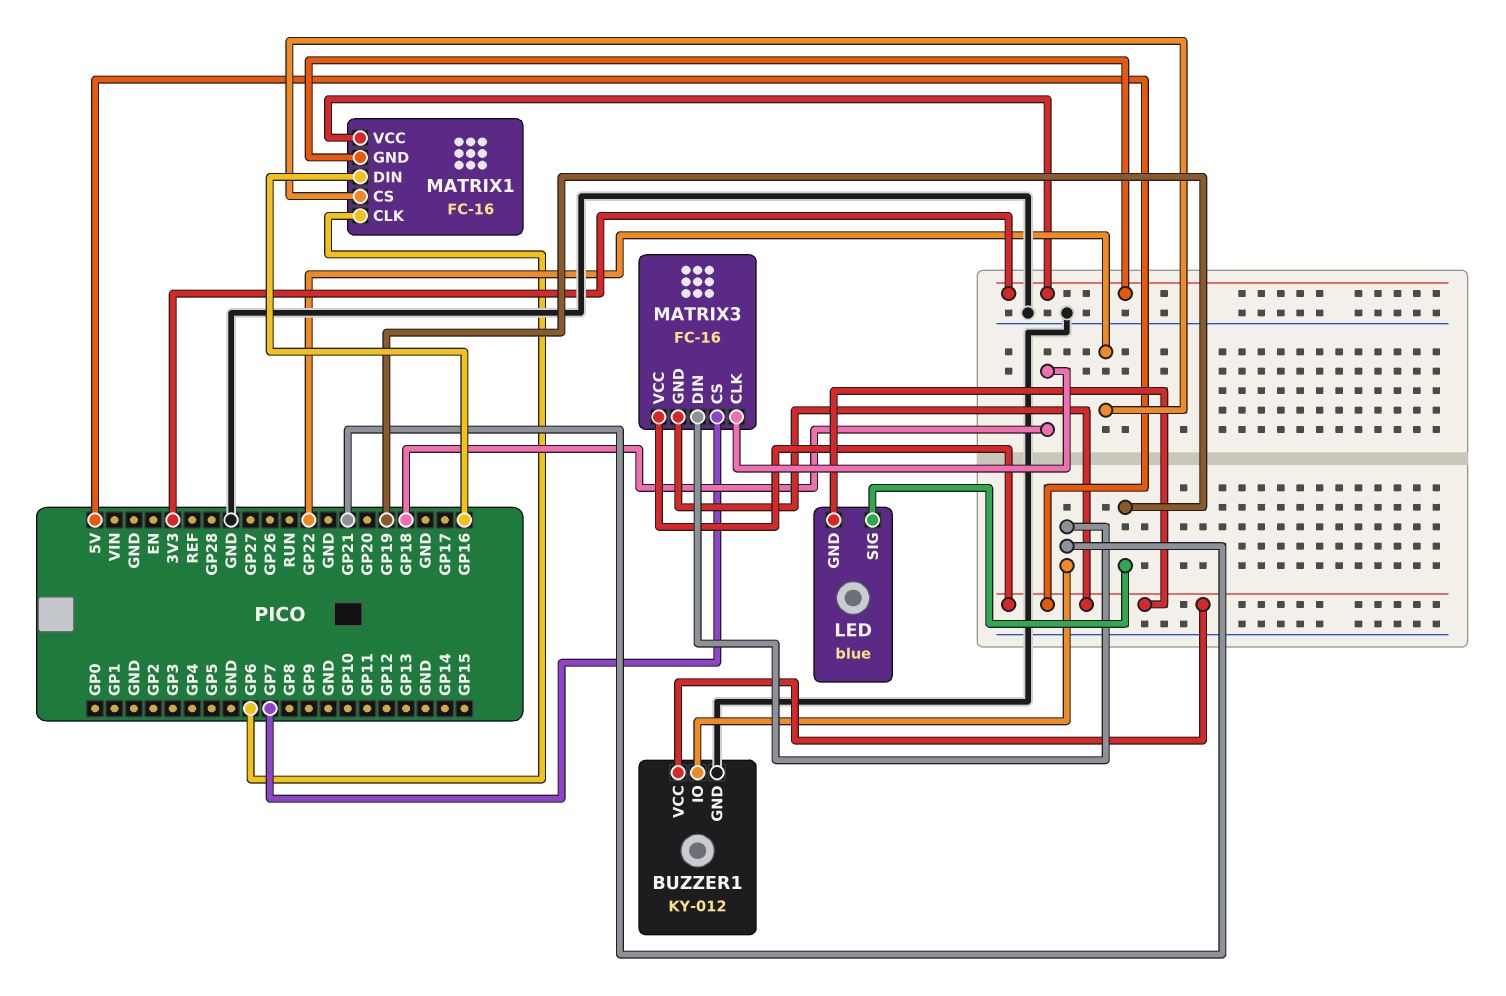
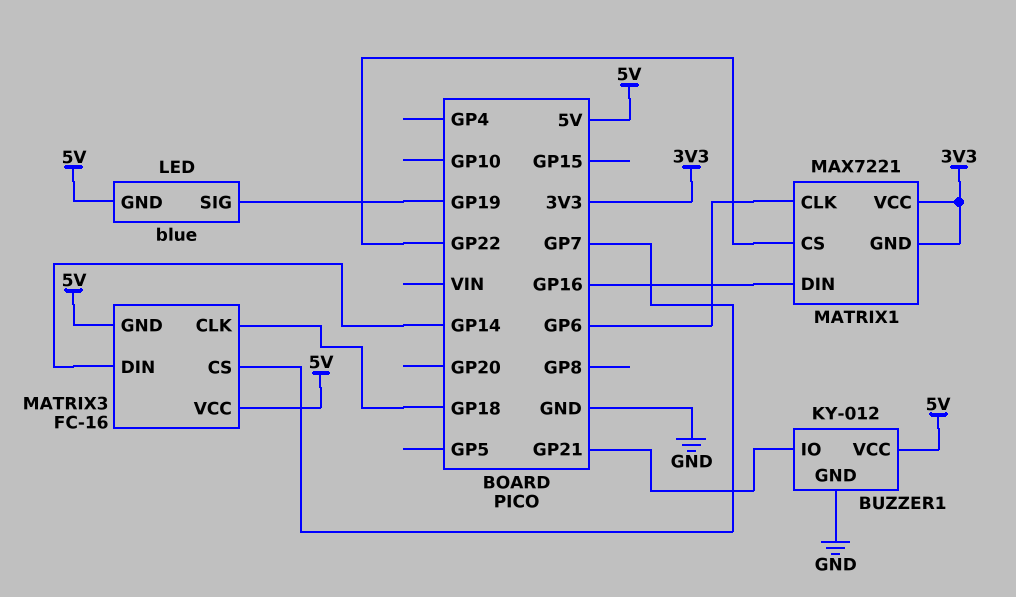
MATRIX1: FC-16 -> MAX7221
MATRIX3 pin DIN: GP21 -> GP14

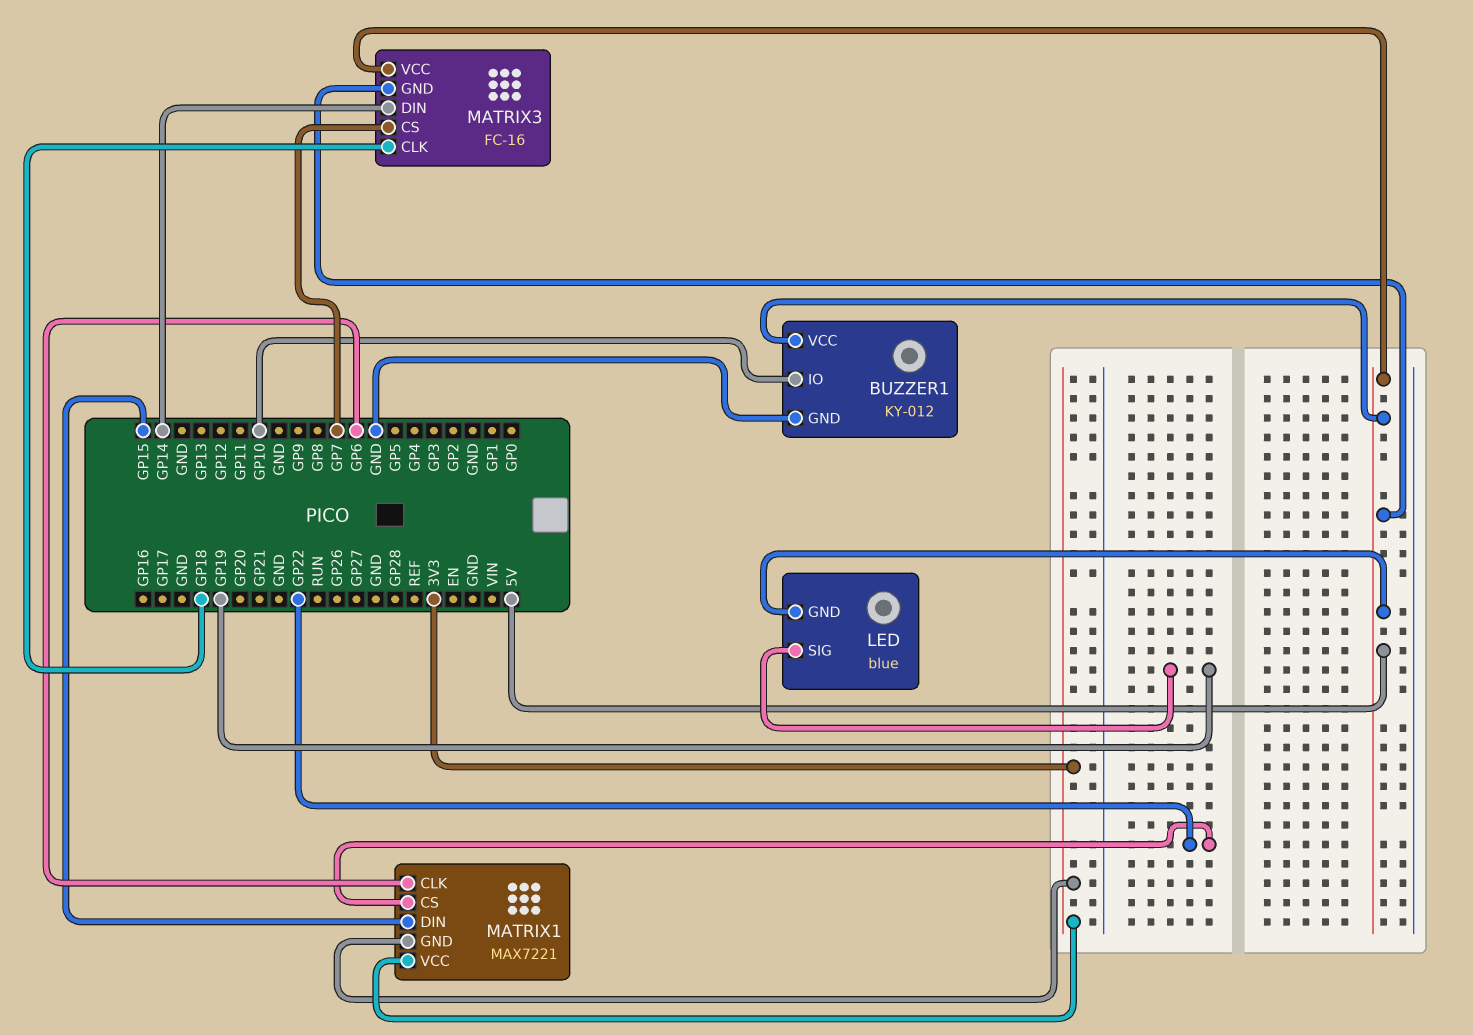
BUZZER1 pin IO: GP21 -> GP10
MATRIX1 pin DIN: GP16 -> GP15

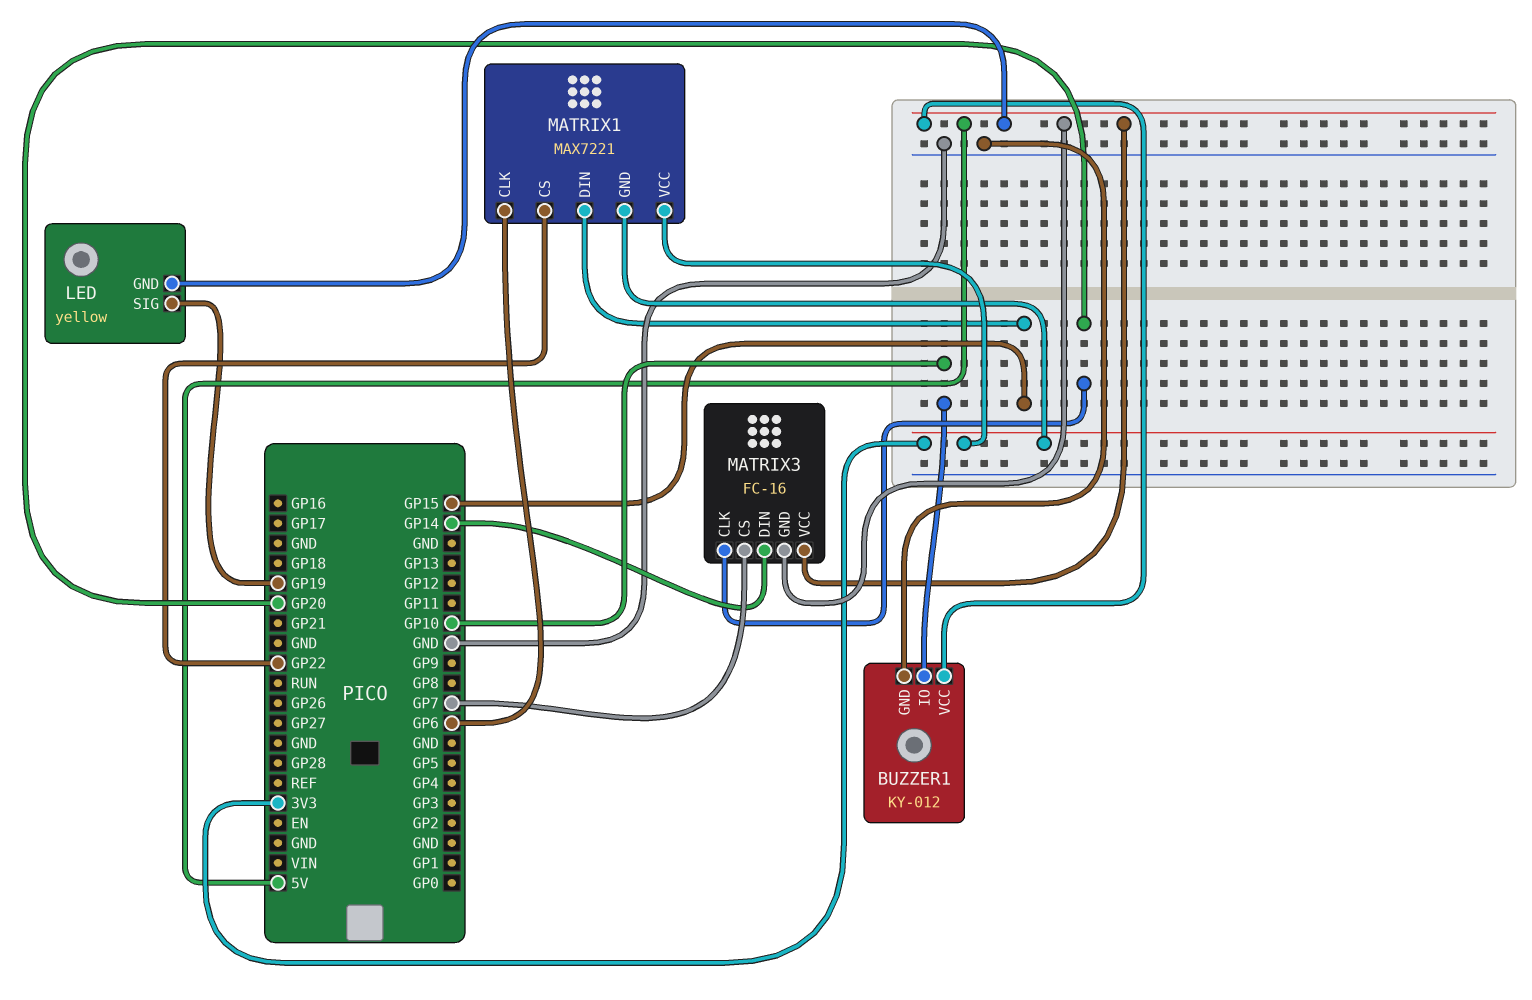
LED: blue -> yellow
MATRIX3 pin CLK: GP18 -> GP20

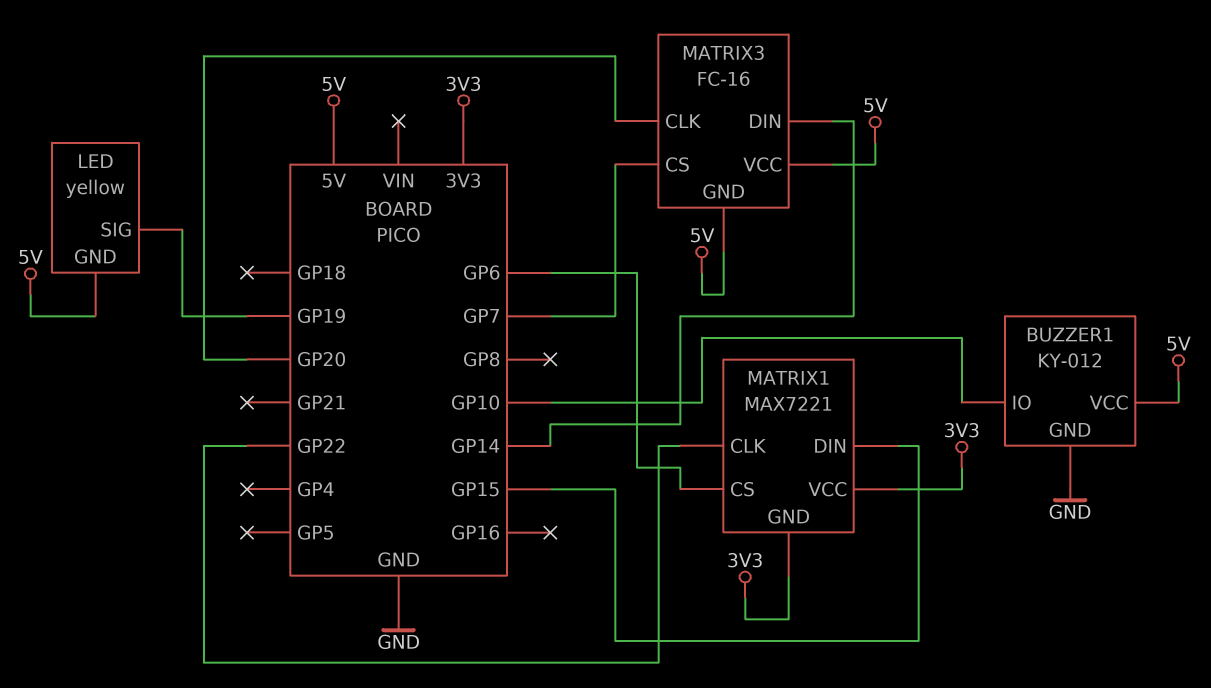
MATRIX1 pin CLK: GP6 -> GP22
MATRIX1 pin CS: GP22 -> GP6

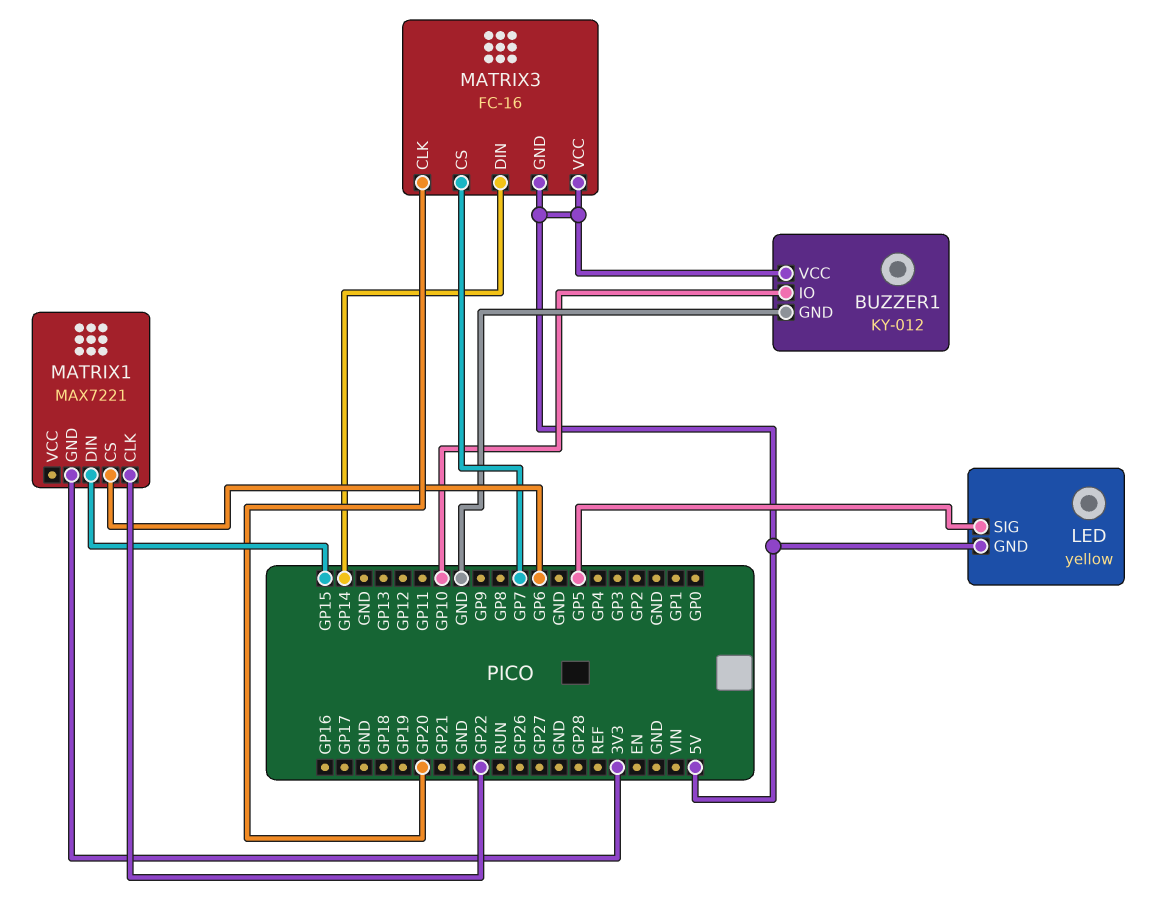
LED pin SIG: GP19 -> GP5
MATRIX1 pin VCC: 3V3 -> none

